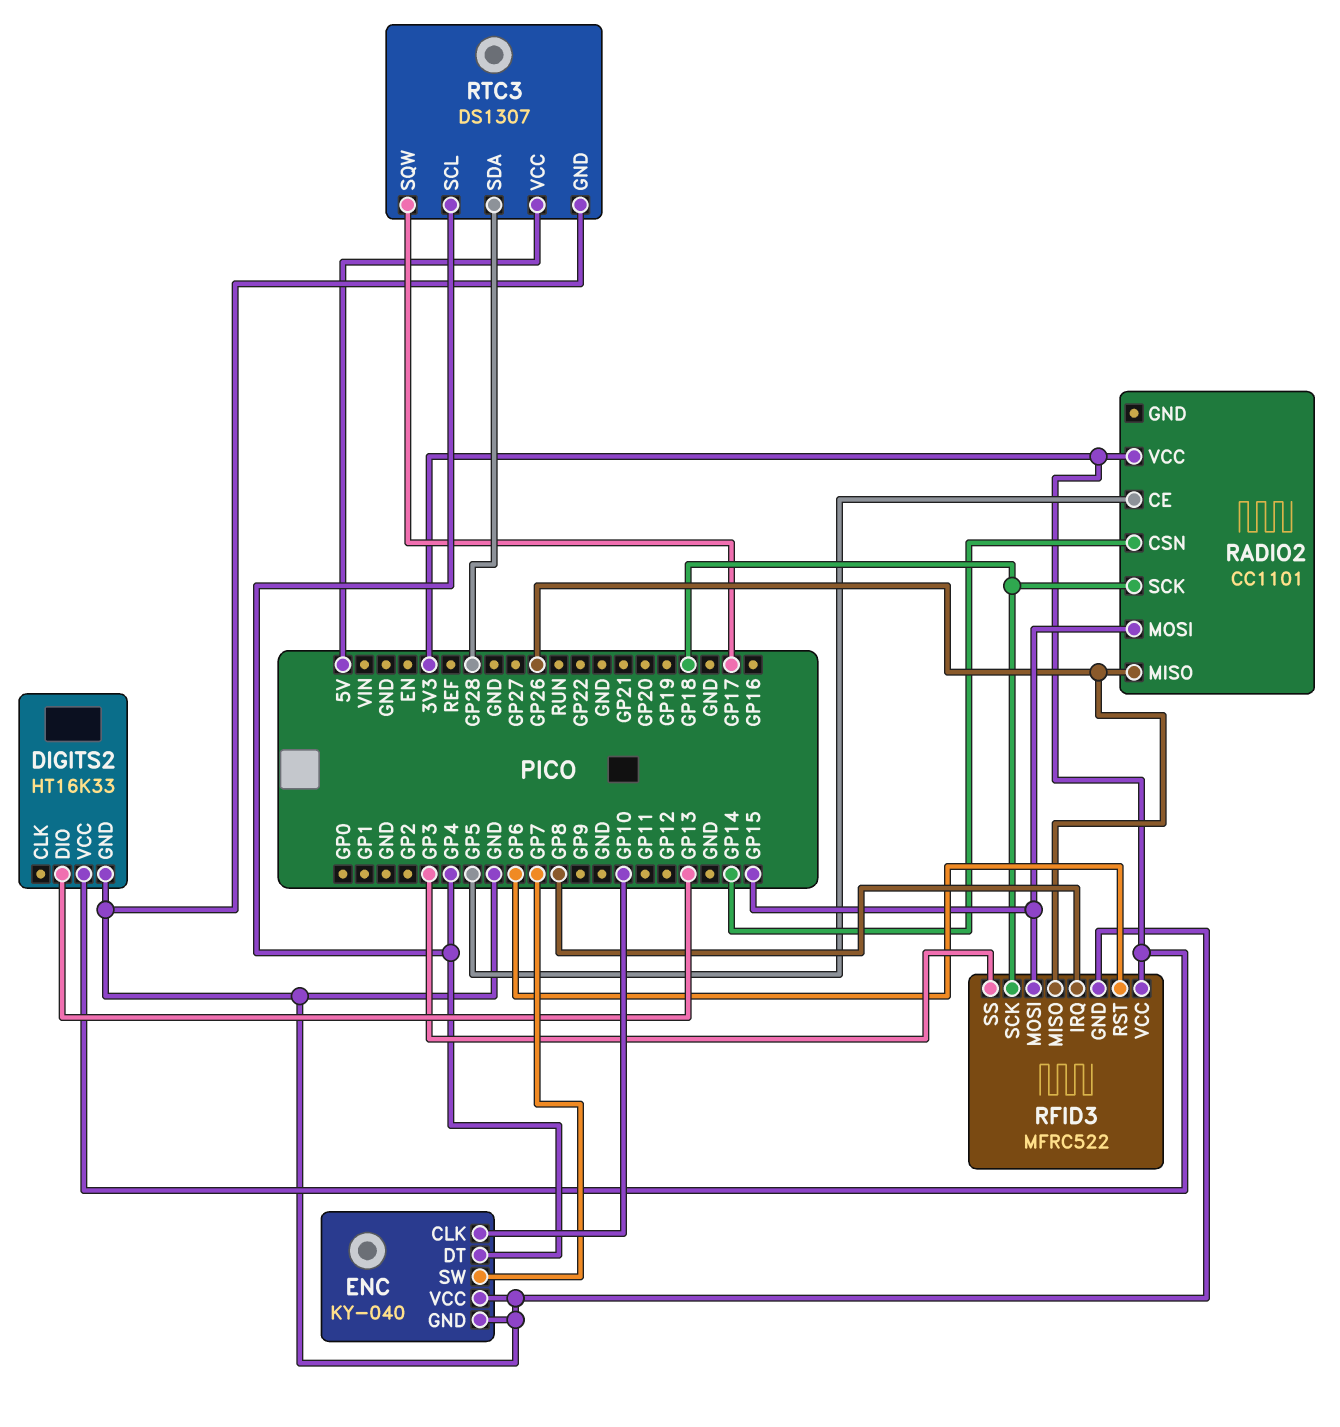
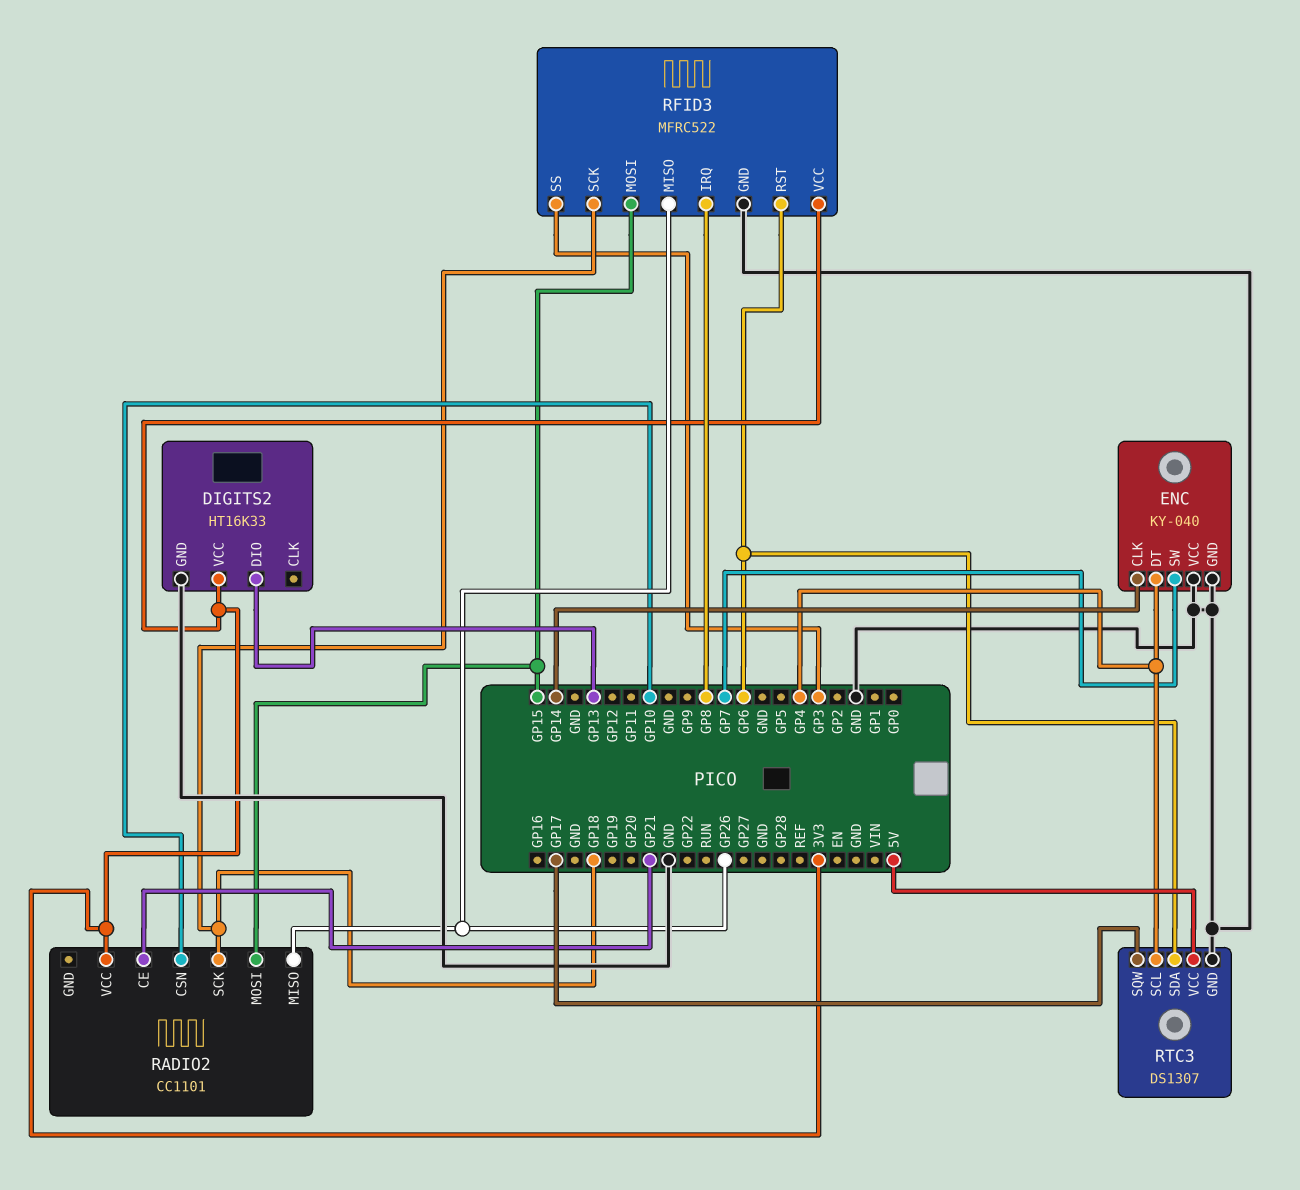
ENC pin CLK: GP10 -> GP14
RADIO2 pin CE: GP5 -> GP21
RADIO2 pin CSN: GP14 -> GP10
RTC3 pin SDA: GP28 -> GP6

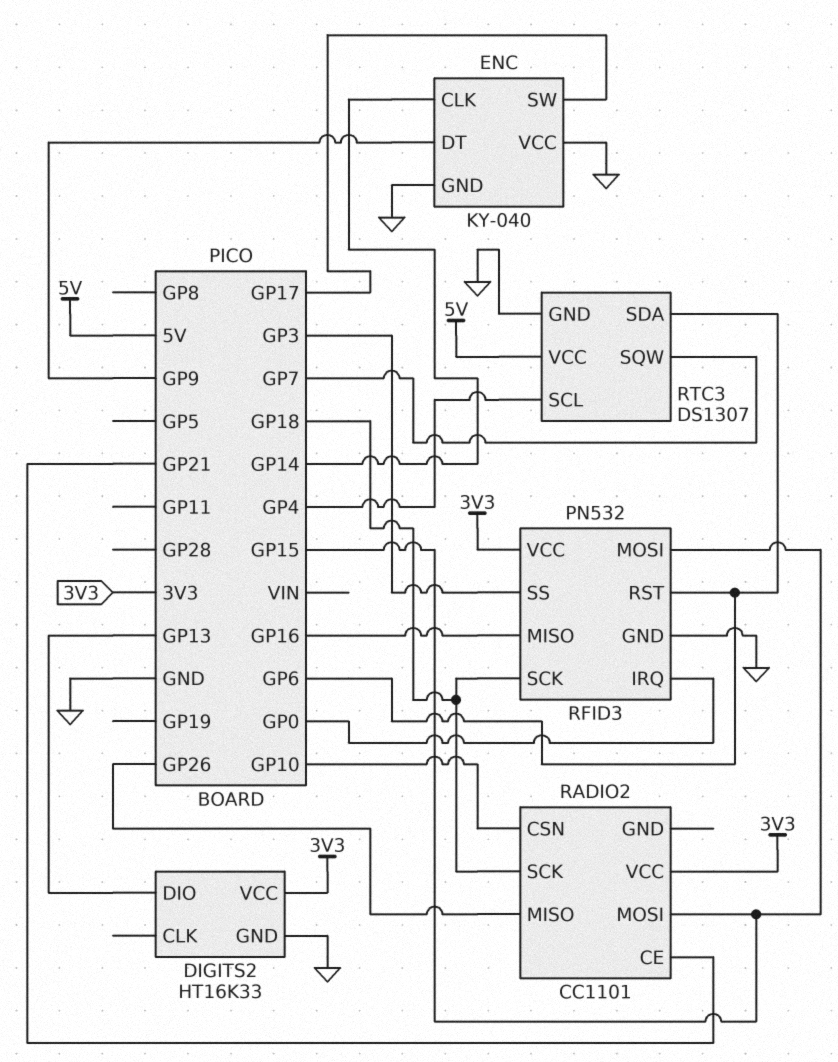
ENC pin DT: GP4 -> GP9
ENC pin SW: GP7 -> GP17
RFID3: MFRC522 -> PN532
RFID3 pin IRQ: GP8 -> GP0
RFID3 pin MISO: GP26 -> GP16
RTC3 pin SQW: GP17 -> GP7

